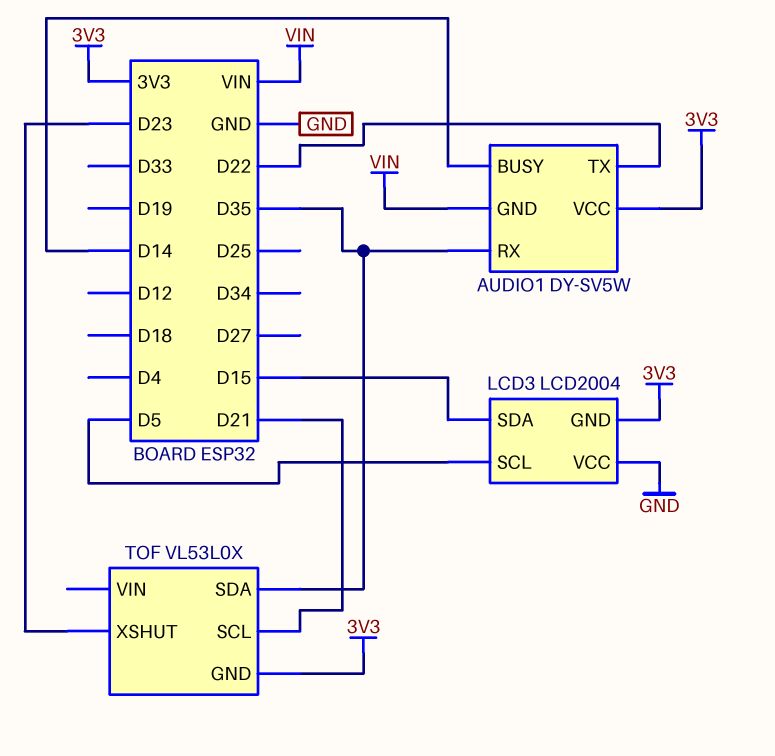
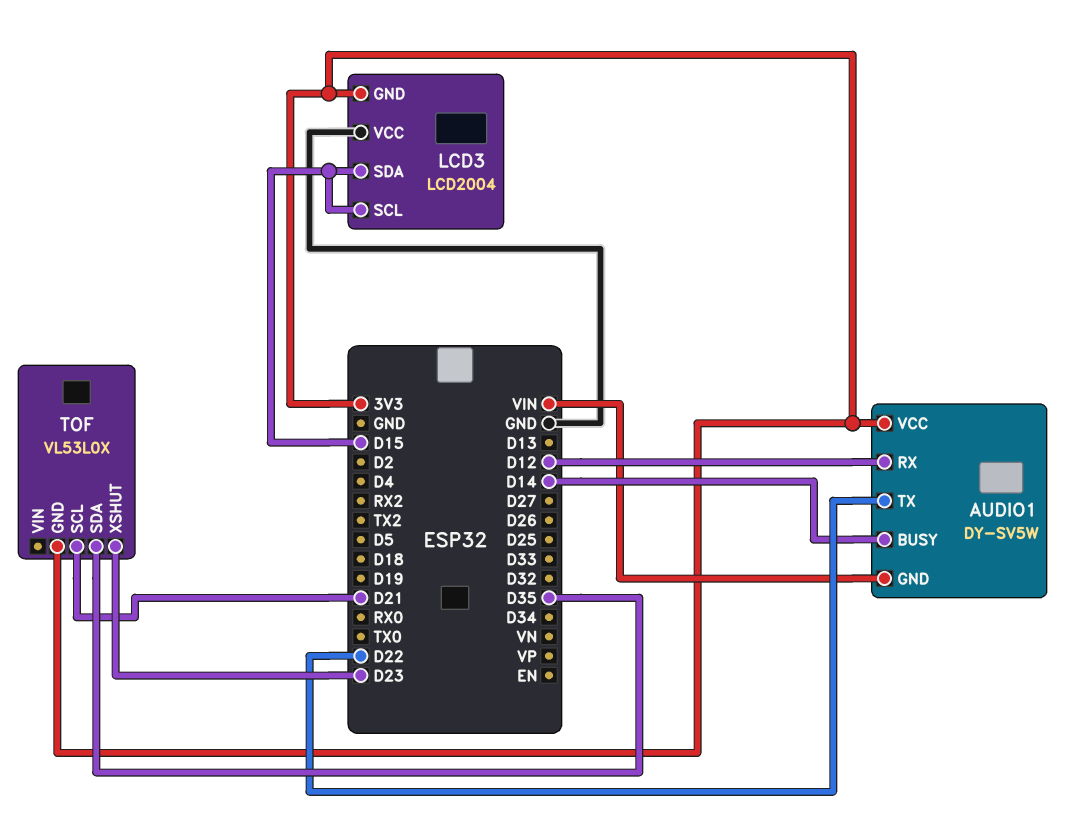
AUDIO1 pin RX: D35 -> D12
LCD3 pin SCL: D5 -> D15

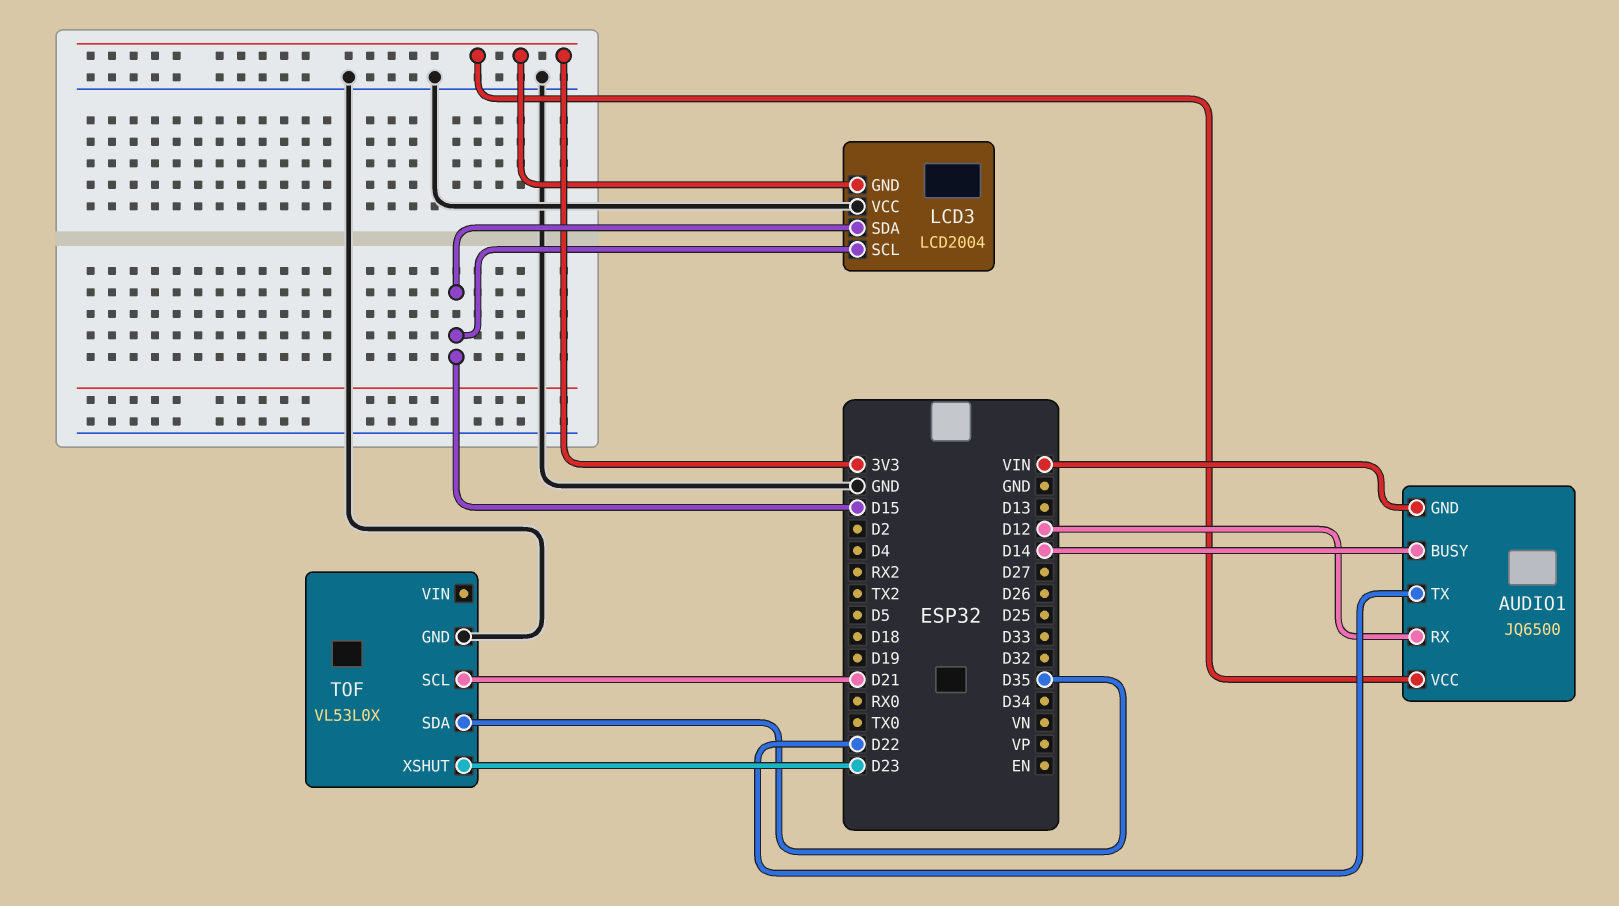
AUDIO1: DY-SV5W -> JQ6500
TOF pin GND: 3V3 -> GND

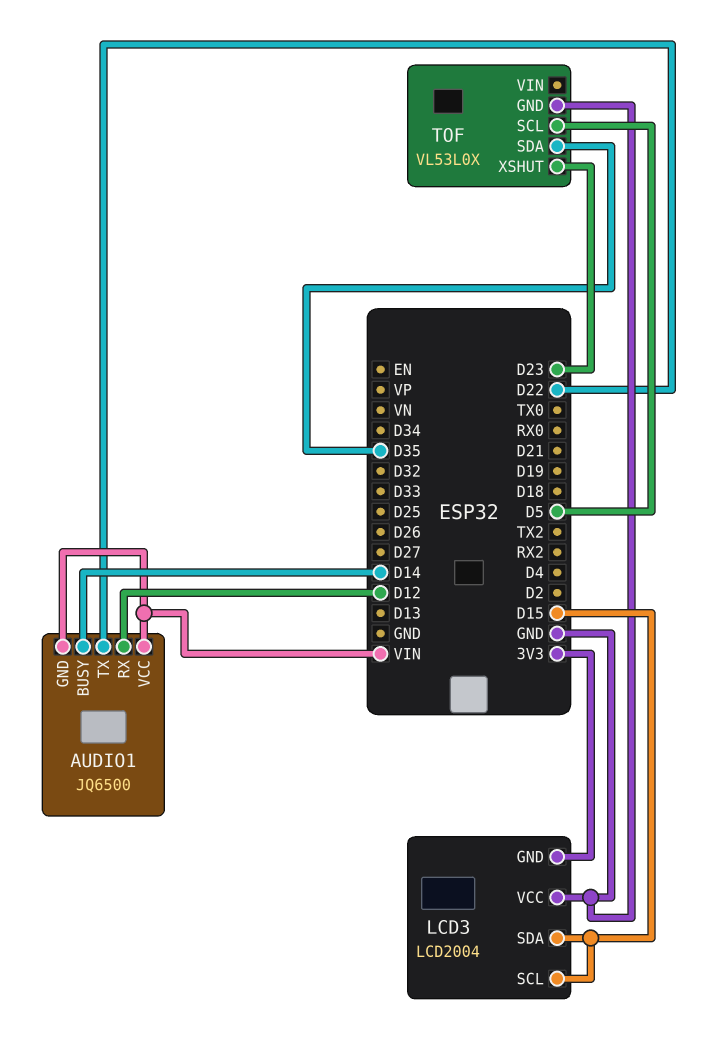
AUDIO1 pin VCC: 3V3 -> VIN
TOF pin SCL: D21 -> D5

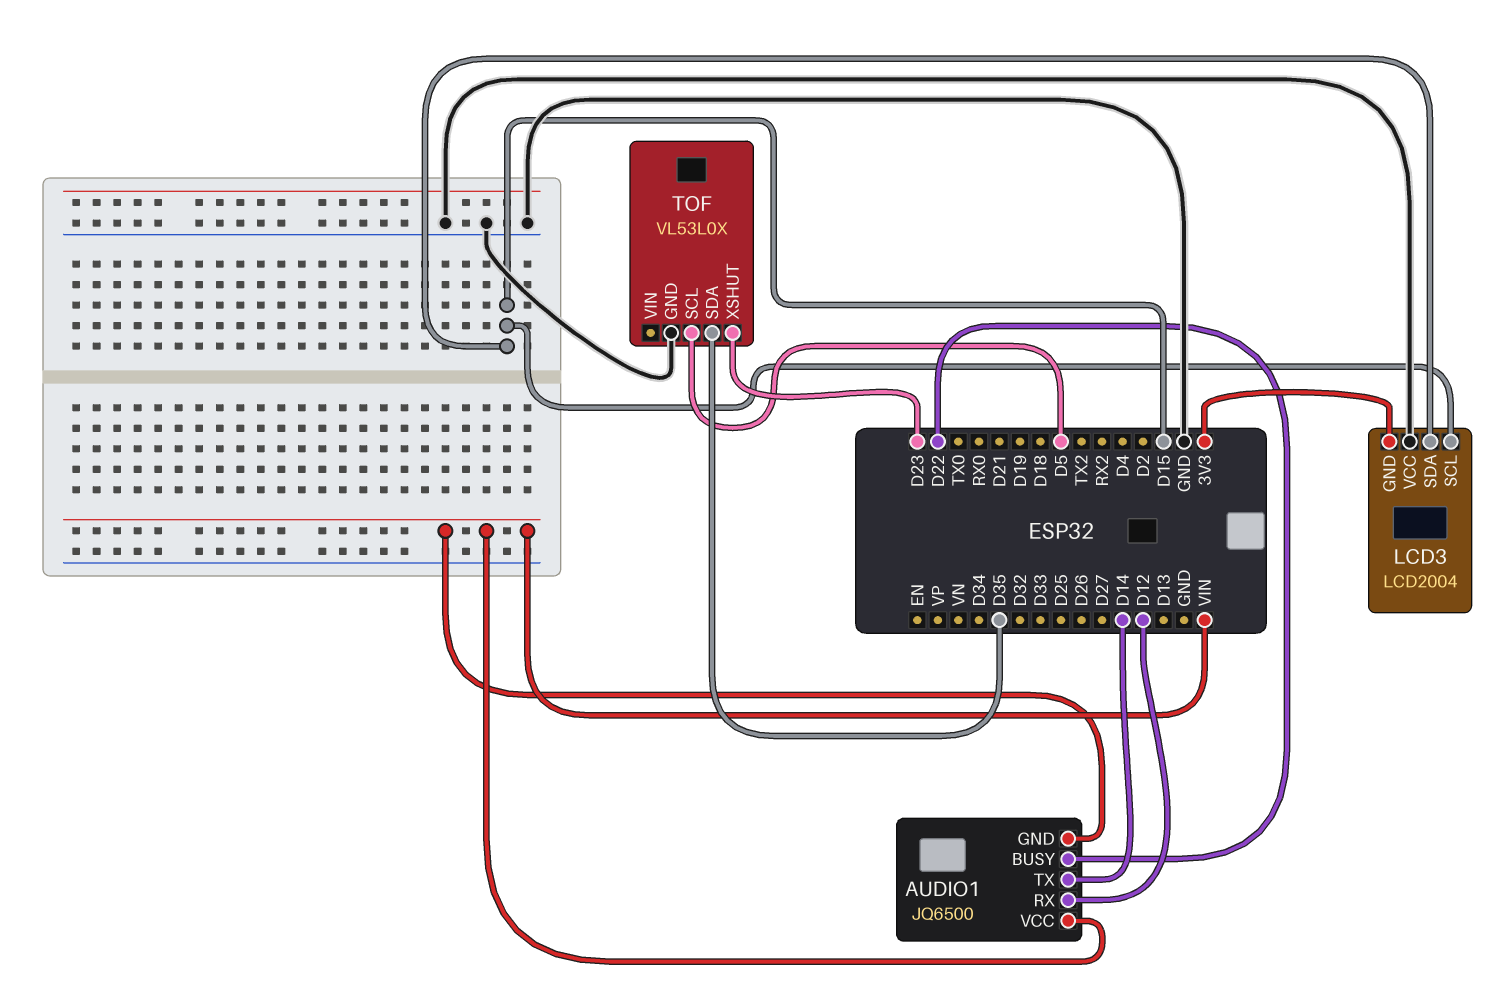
AUDIO1 pin BUSY: D14 -> D22
AUDIO1 pin TX: D22 -> D14

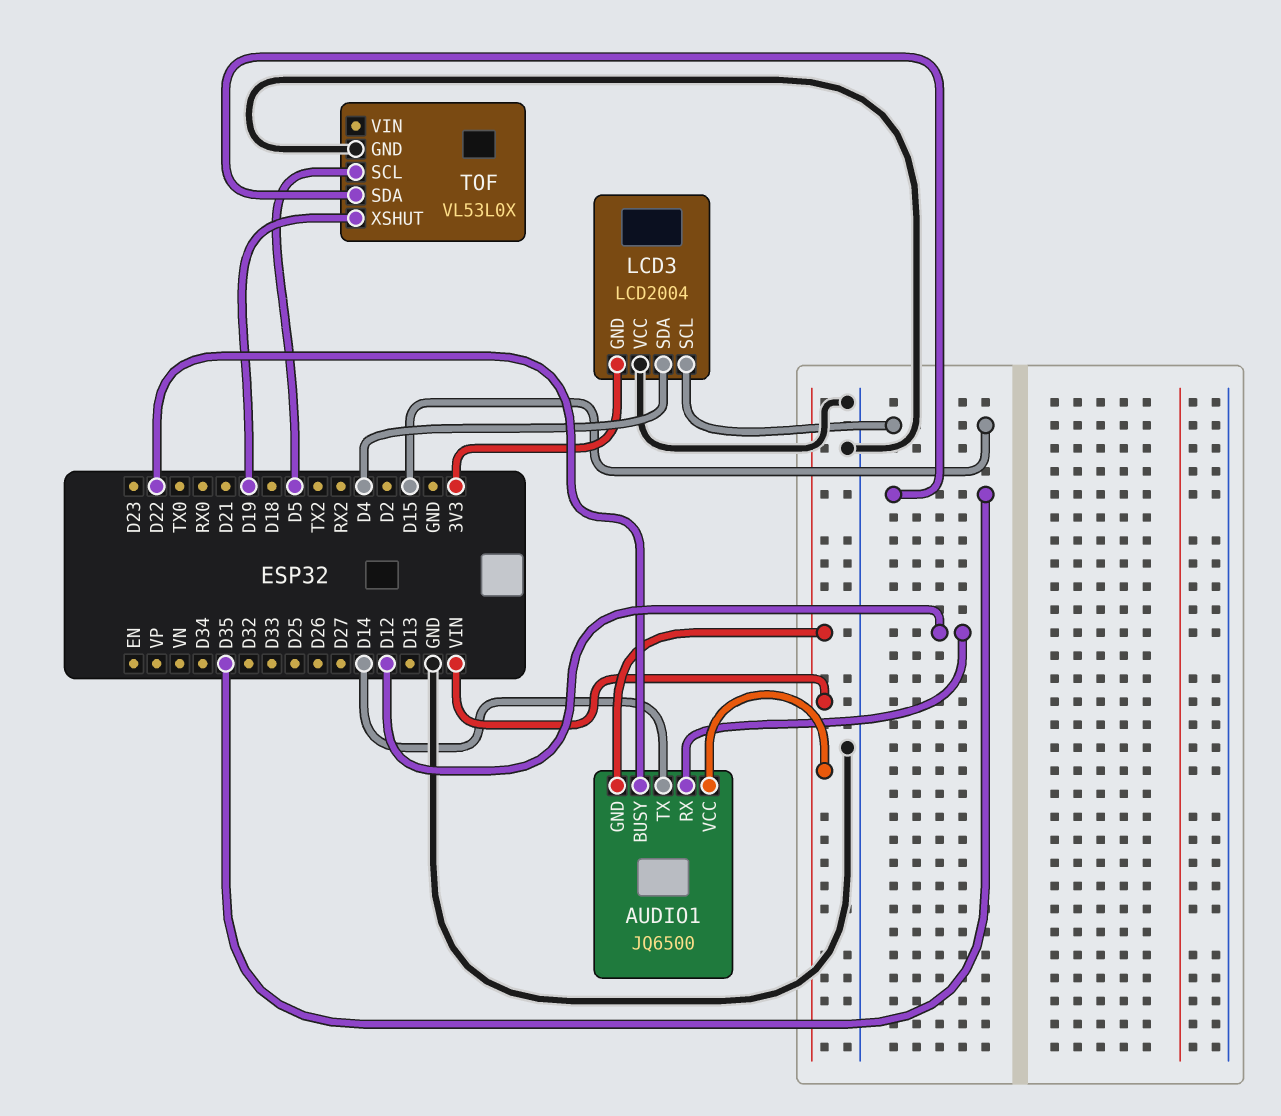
LCD3 pin SDA: D15 -> D4
TOF pin XSHUT: D23 -> D19

